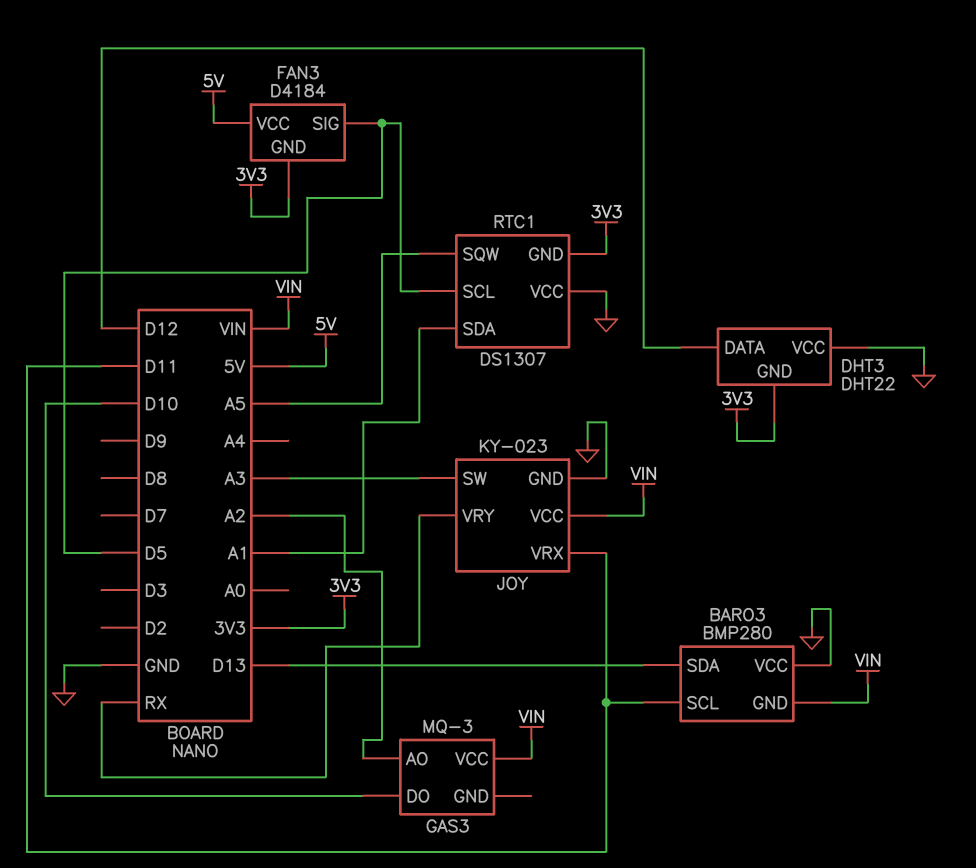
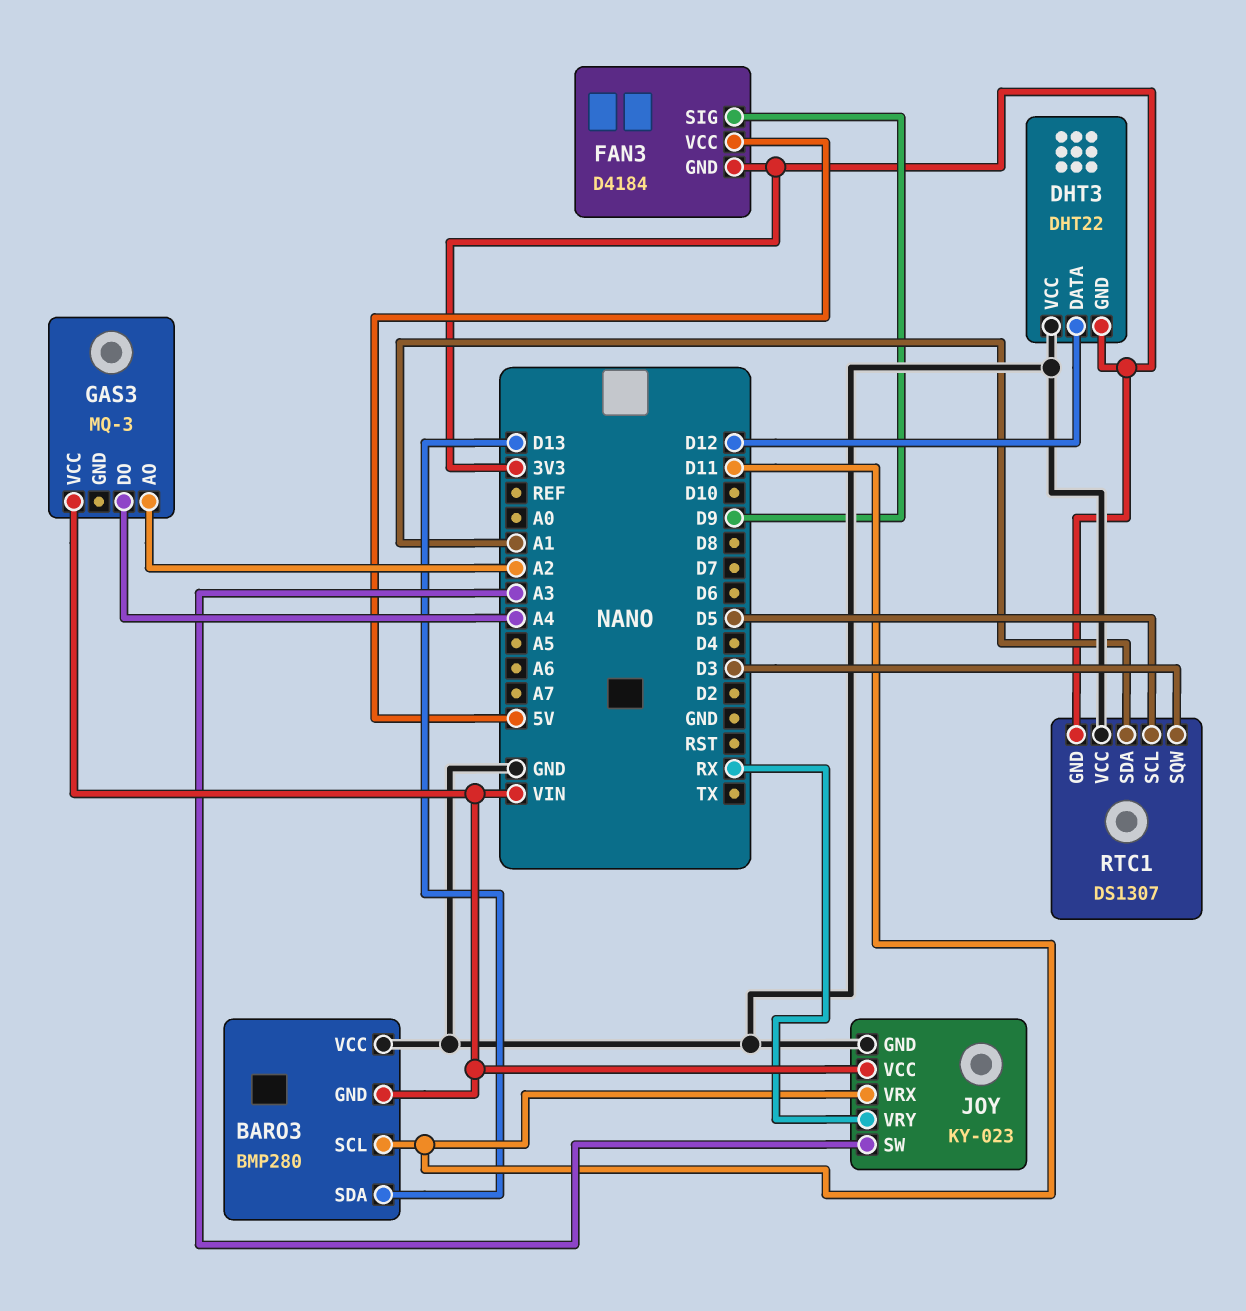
FAN3 pin SIG: D5 -> D9
GAS3 pin DO: D10 -> A4
RTC1 pin SQW: A5 -> D3

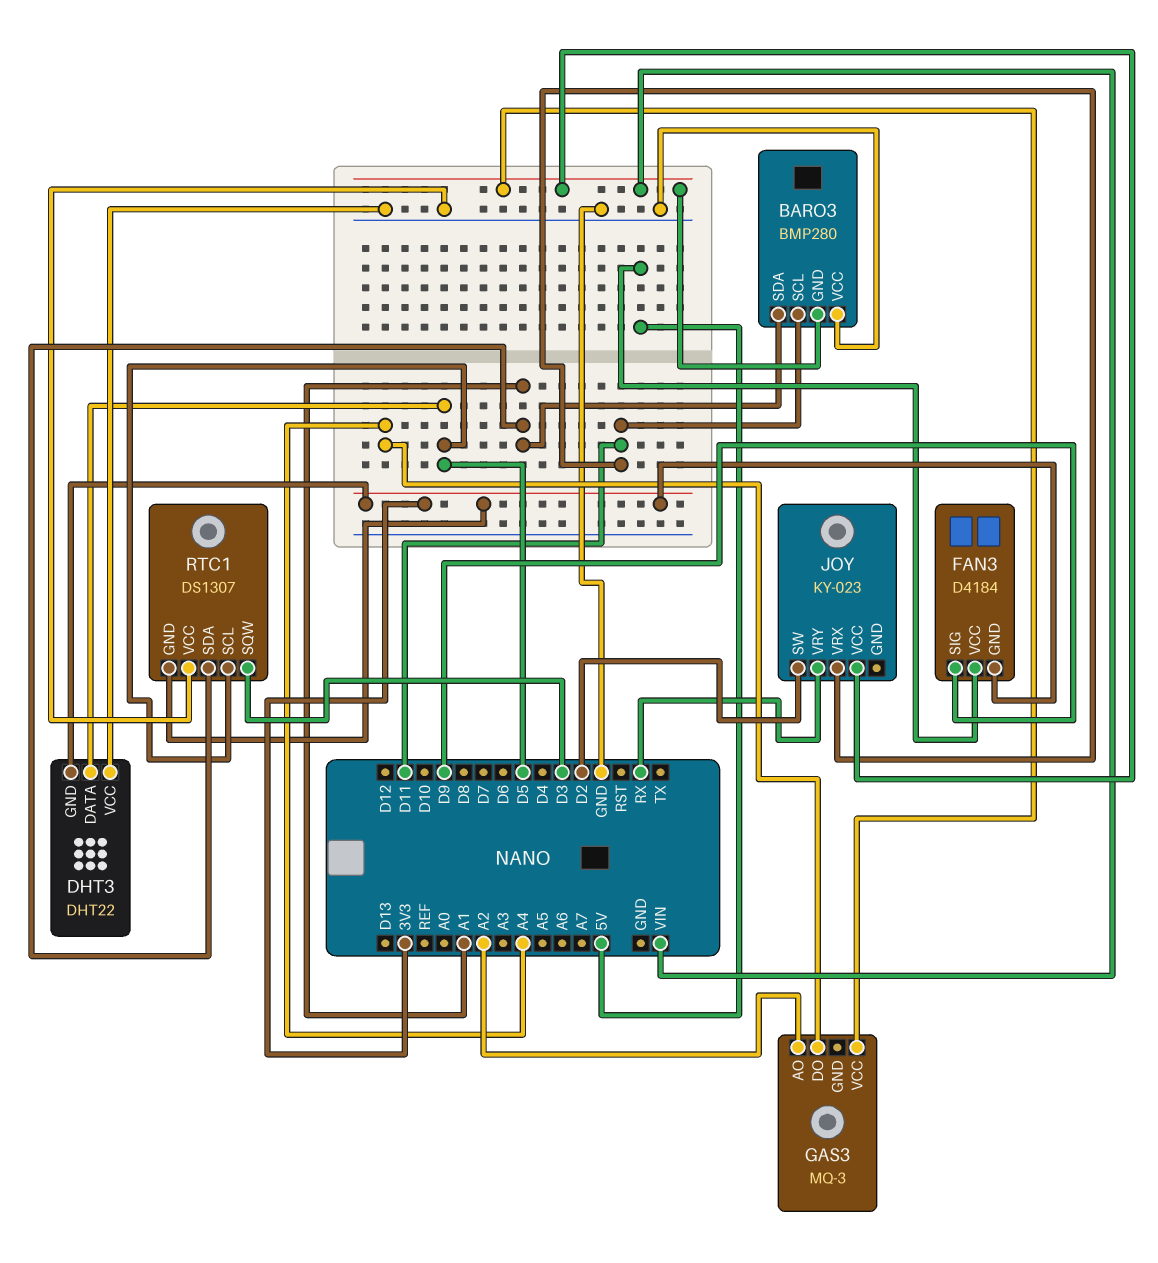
BARO3 pin SDA: D13 -> A1
DHT3 pin DATA: D12 -> D5
JOY pin GND: GND -> none
JOY pin SW: A3 -> D2

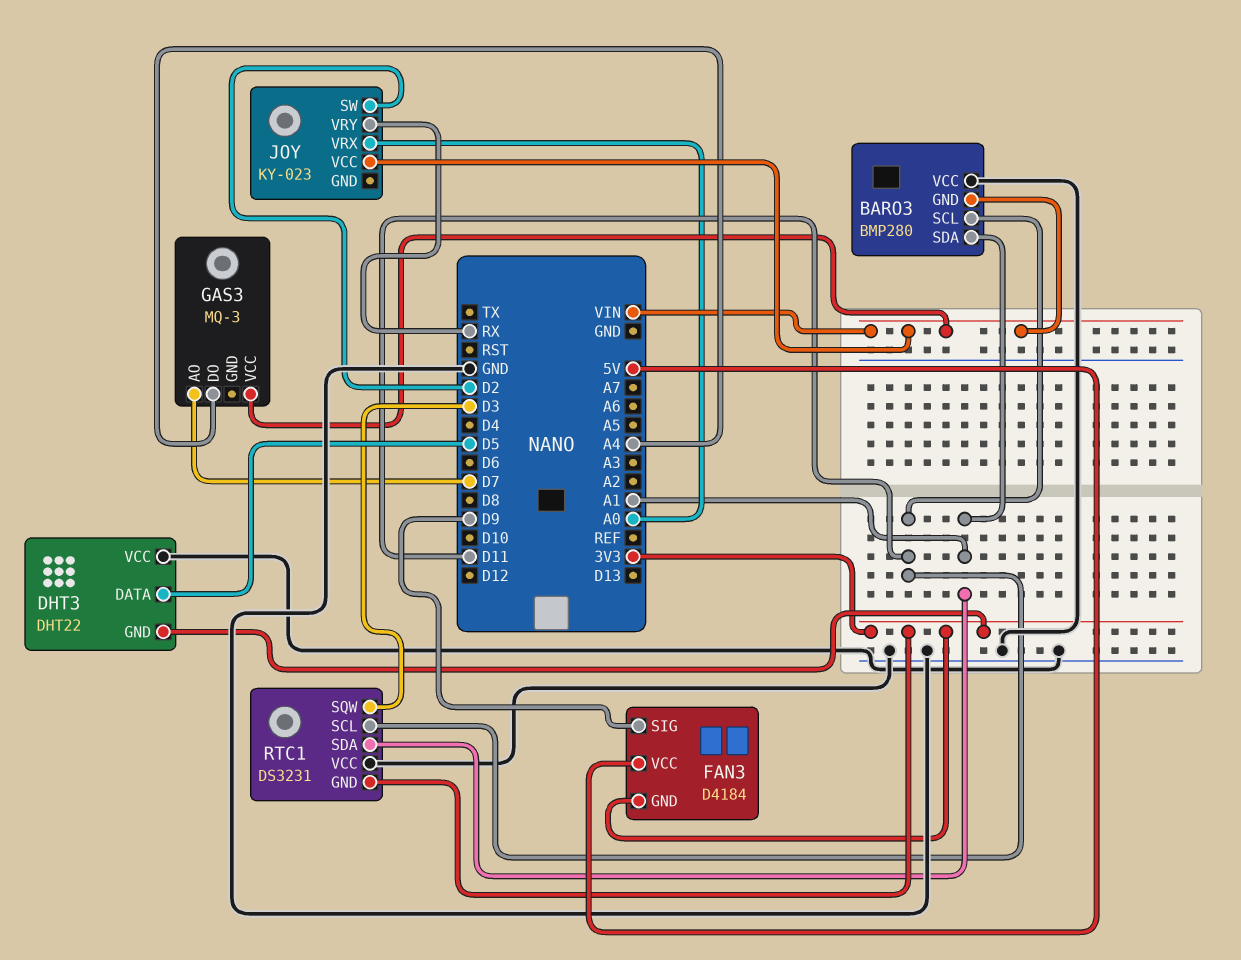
GAS3 pin AO: A2 -> D7
JOY pin VRX: D11 -> A0
RTC1: DS1307 -> DS3231
RTC1 pin SCL: D5 -> D11

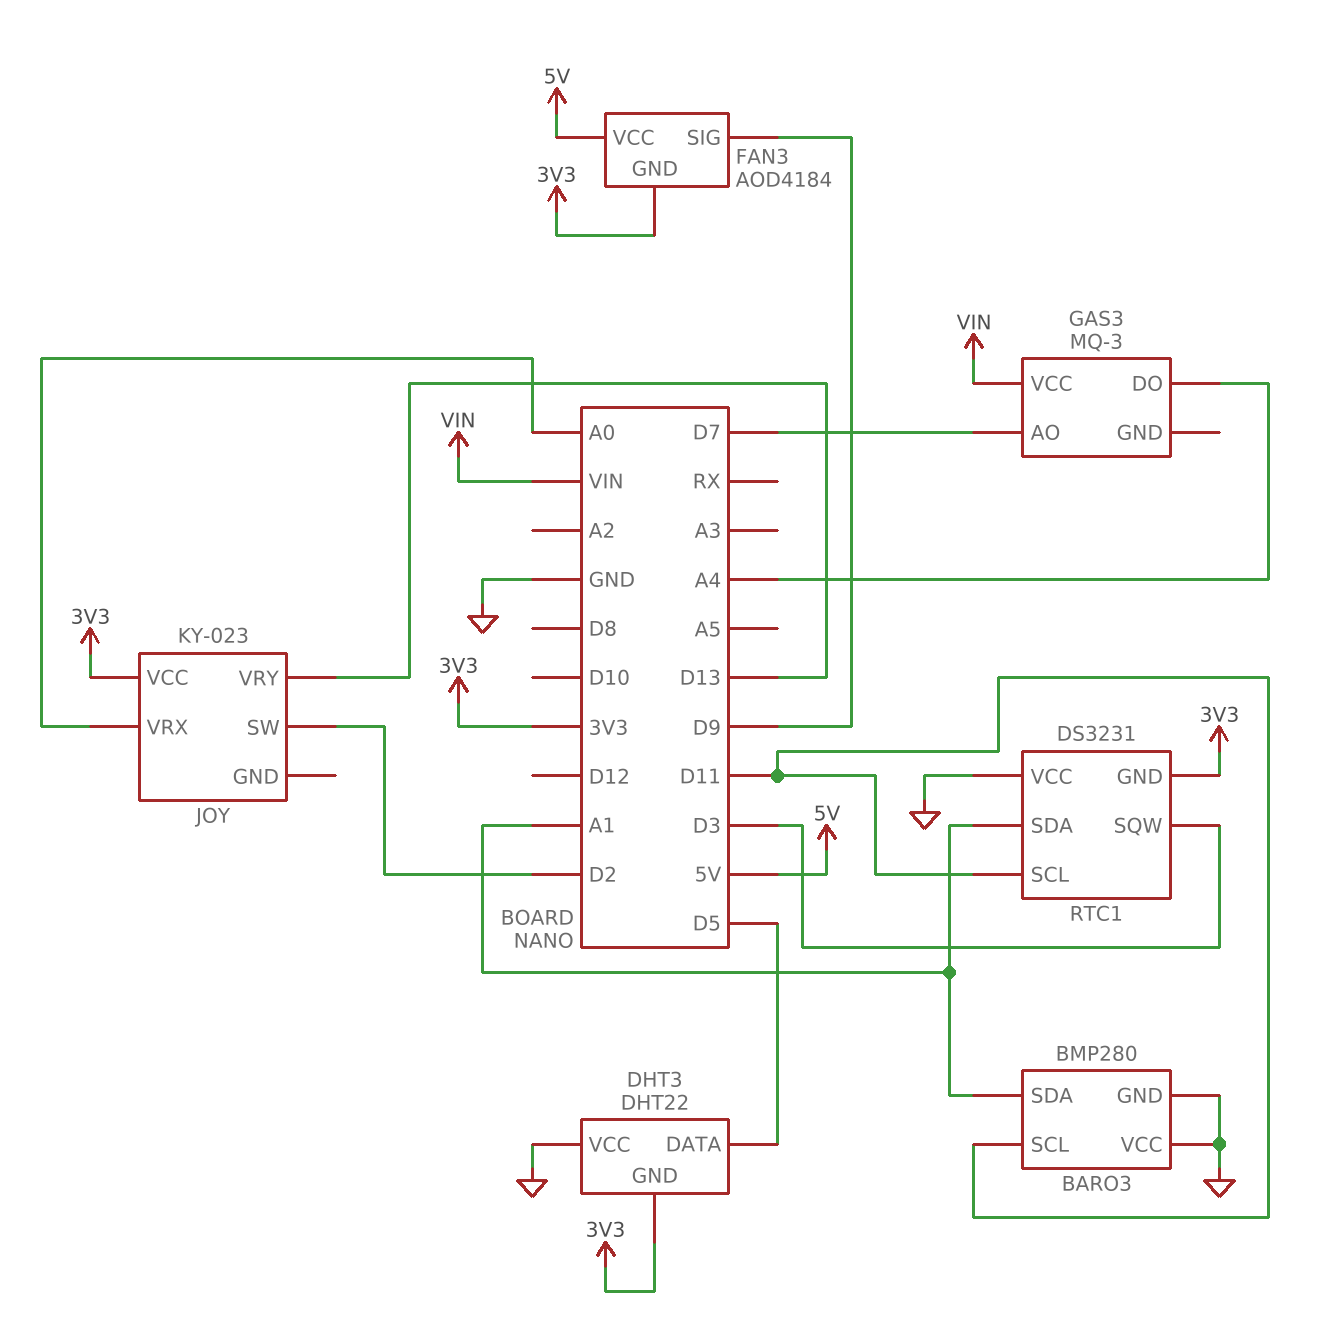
BARO3 pin GND: VIN -> GND
FAN3: D4184 -> AOD4184
JOY pin VCC: VIN -> 3V3
JOY pin VRY: RX -> D13

